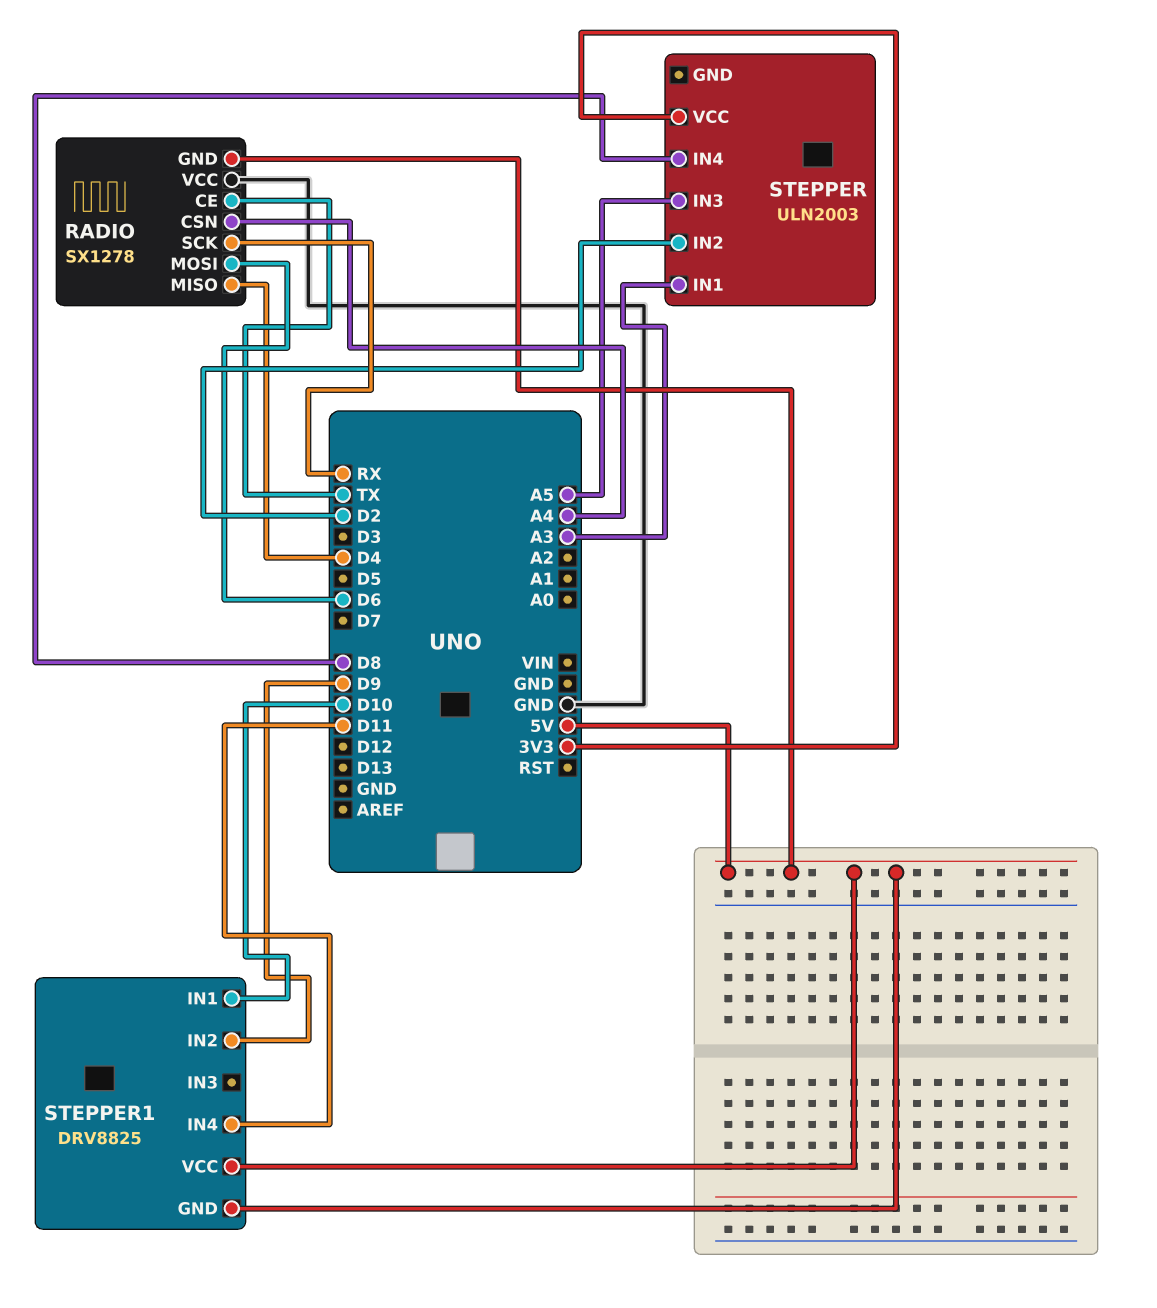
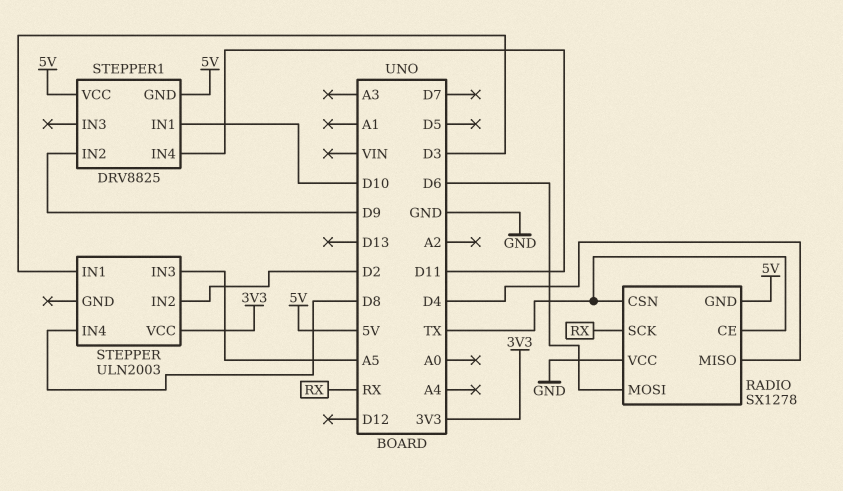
RADIO pin CSN: A4 -> TX
STEPPER pin IN1: A3 -> D3

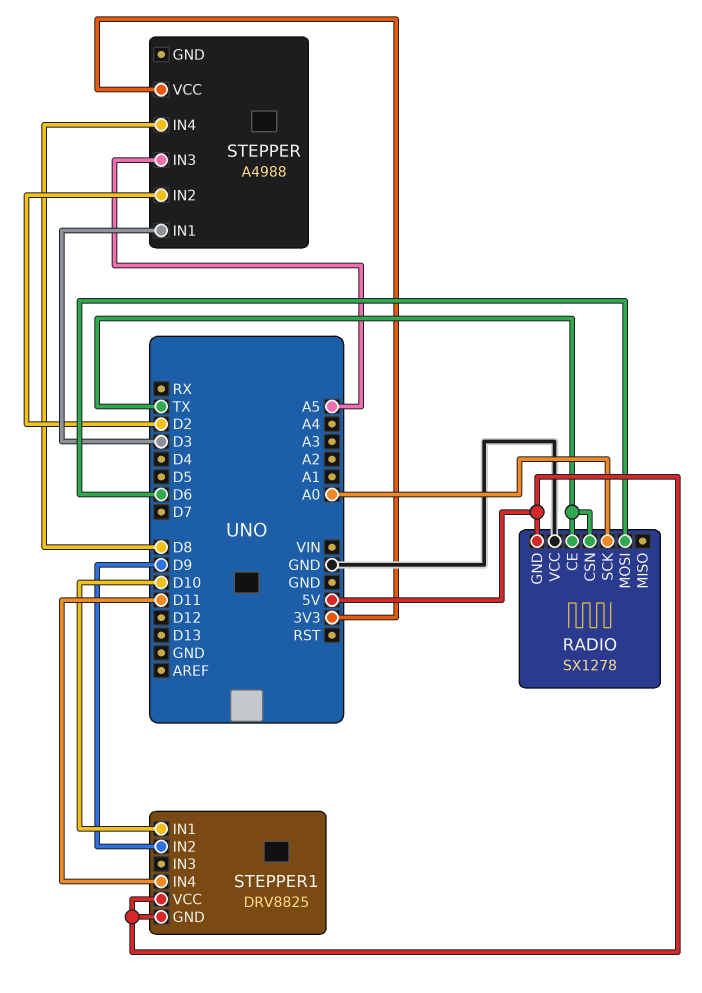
RADIO pin MISO: D4 -> none
RADIO pin SCK: RX -> A0
STEPPER: ULN2003 -> A4988

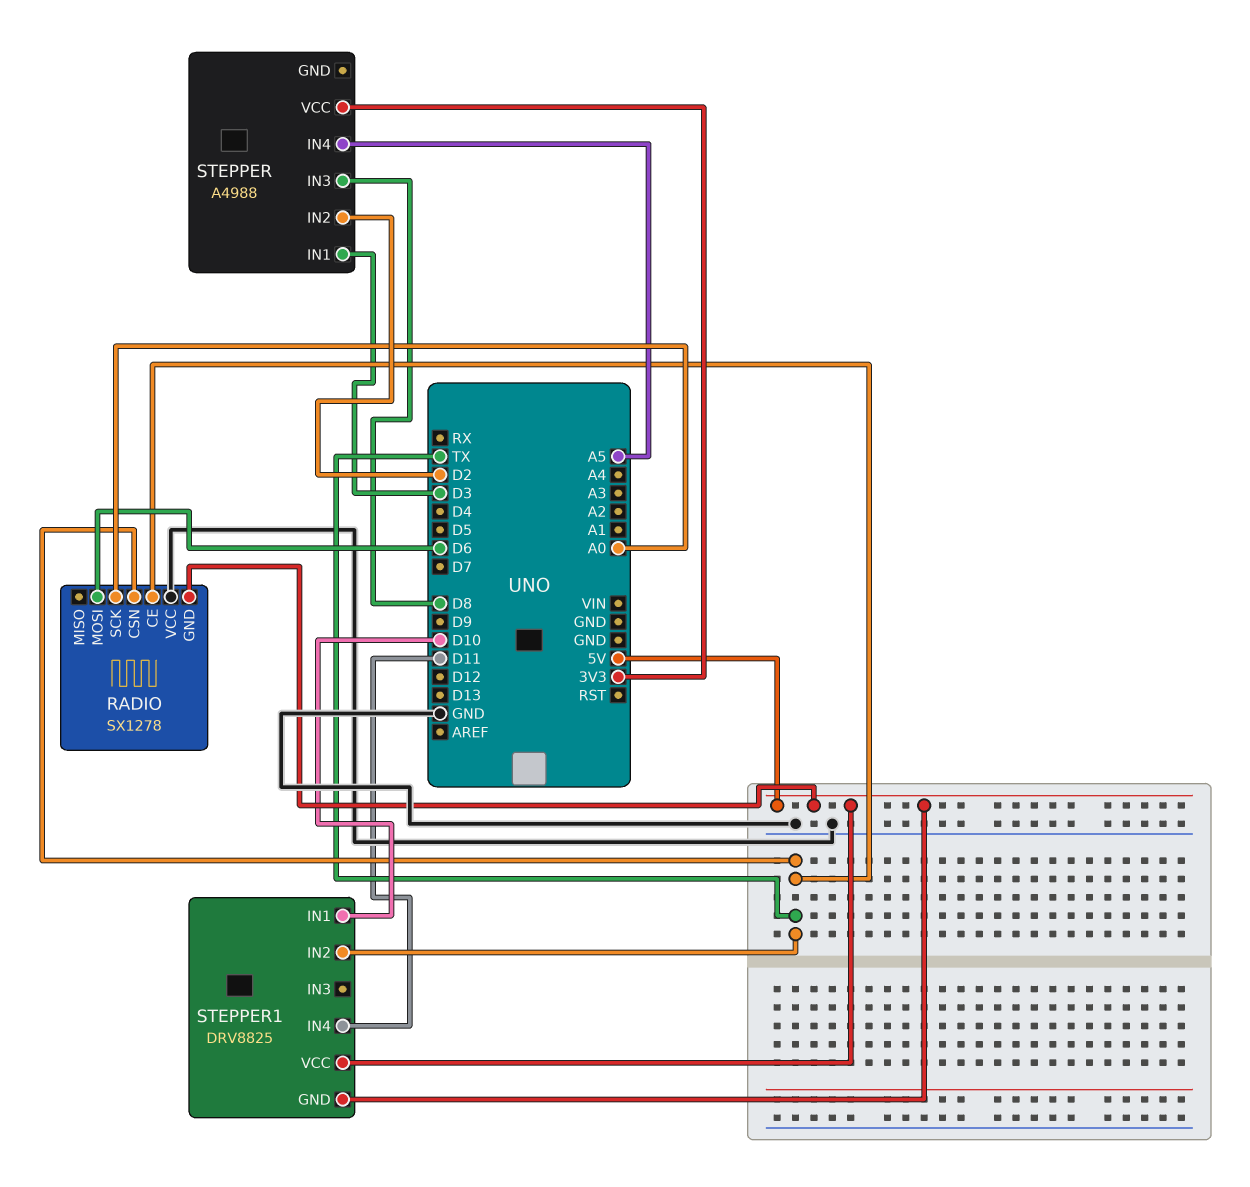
STEPPER pin IN3: A5 -> D8
STEPPER pin IN4: D8 -> A5
STEPPER1 pin IN2: D9 -> TX

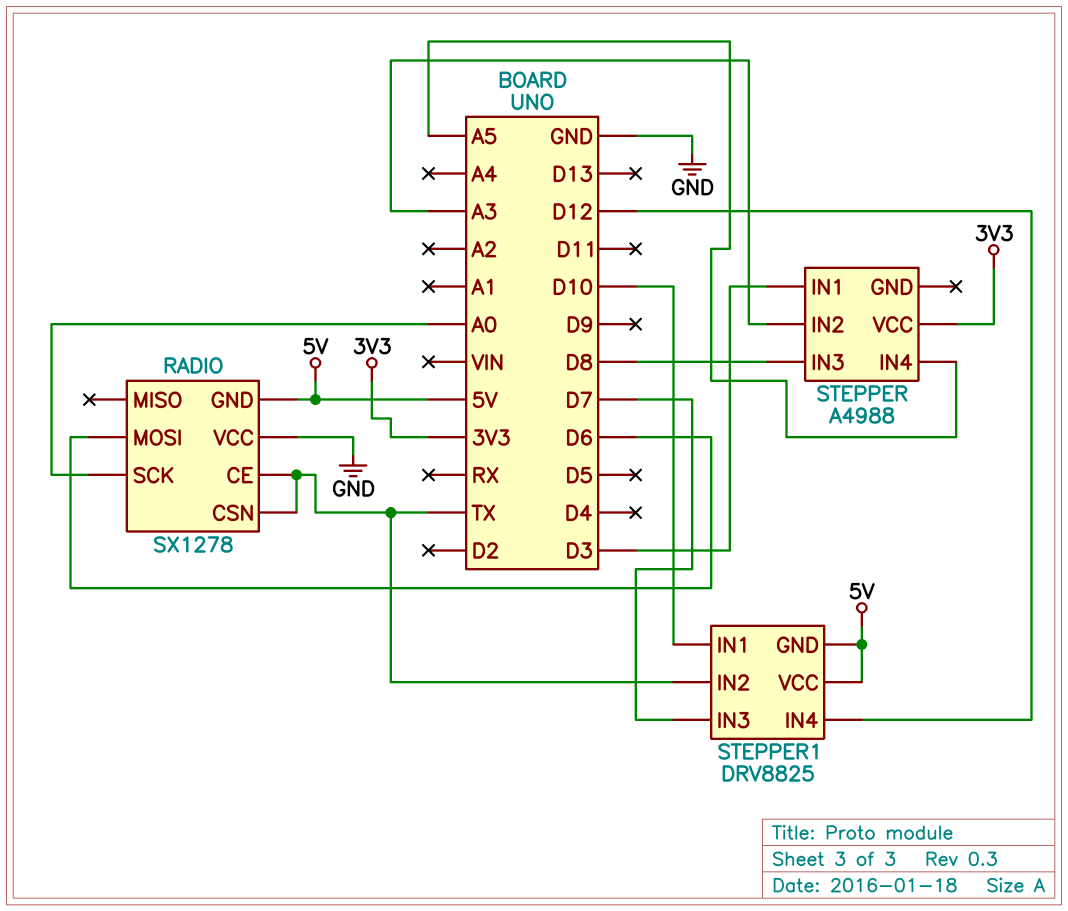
STEPPER pin IN2: D2 -> A3
STEPPER1 pin IN3: none -> D7
STEPPER1 pin IN4: D11 -> D12

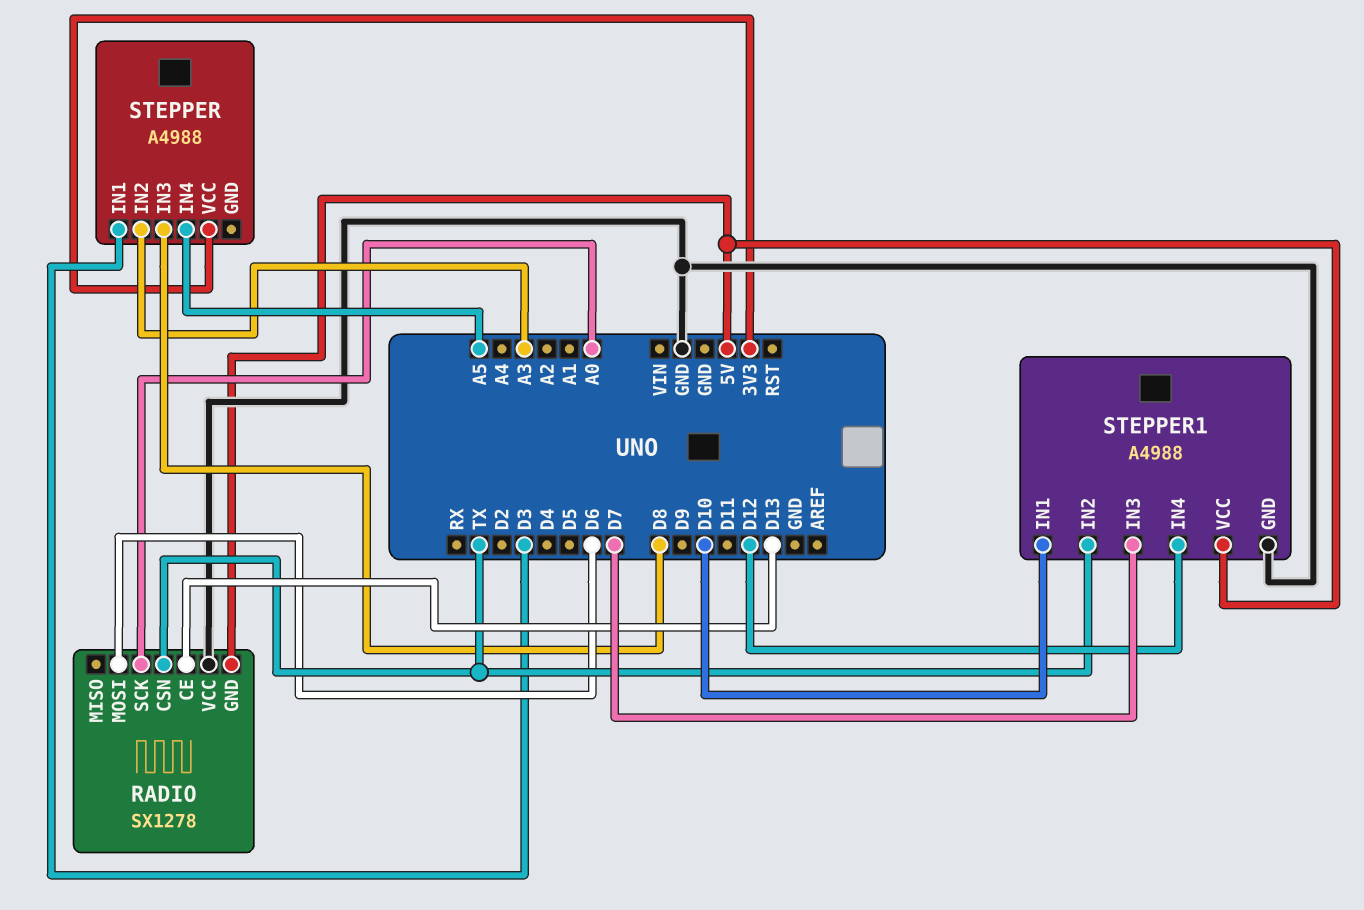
RADIO pin CE: TX -> D13
STEPPER1: DRV8825 -> A4988
STEPPER1 pin GND: 5V -> GND

